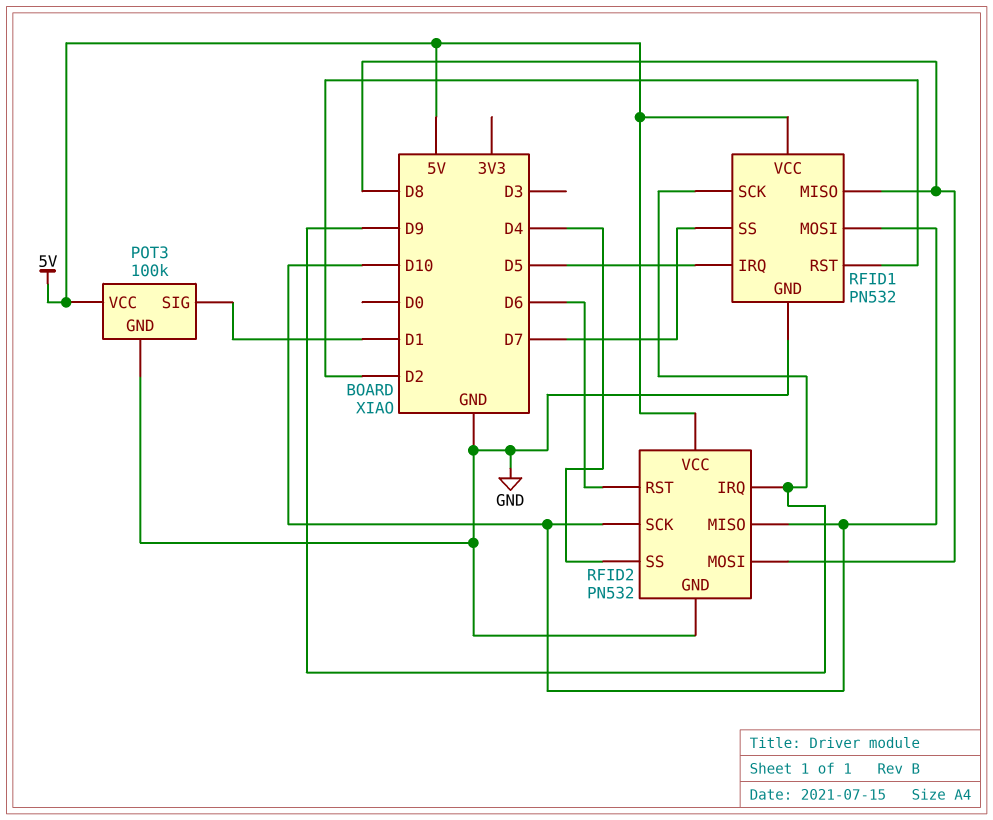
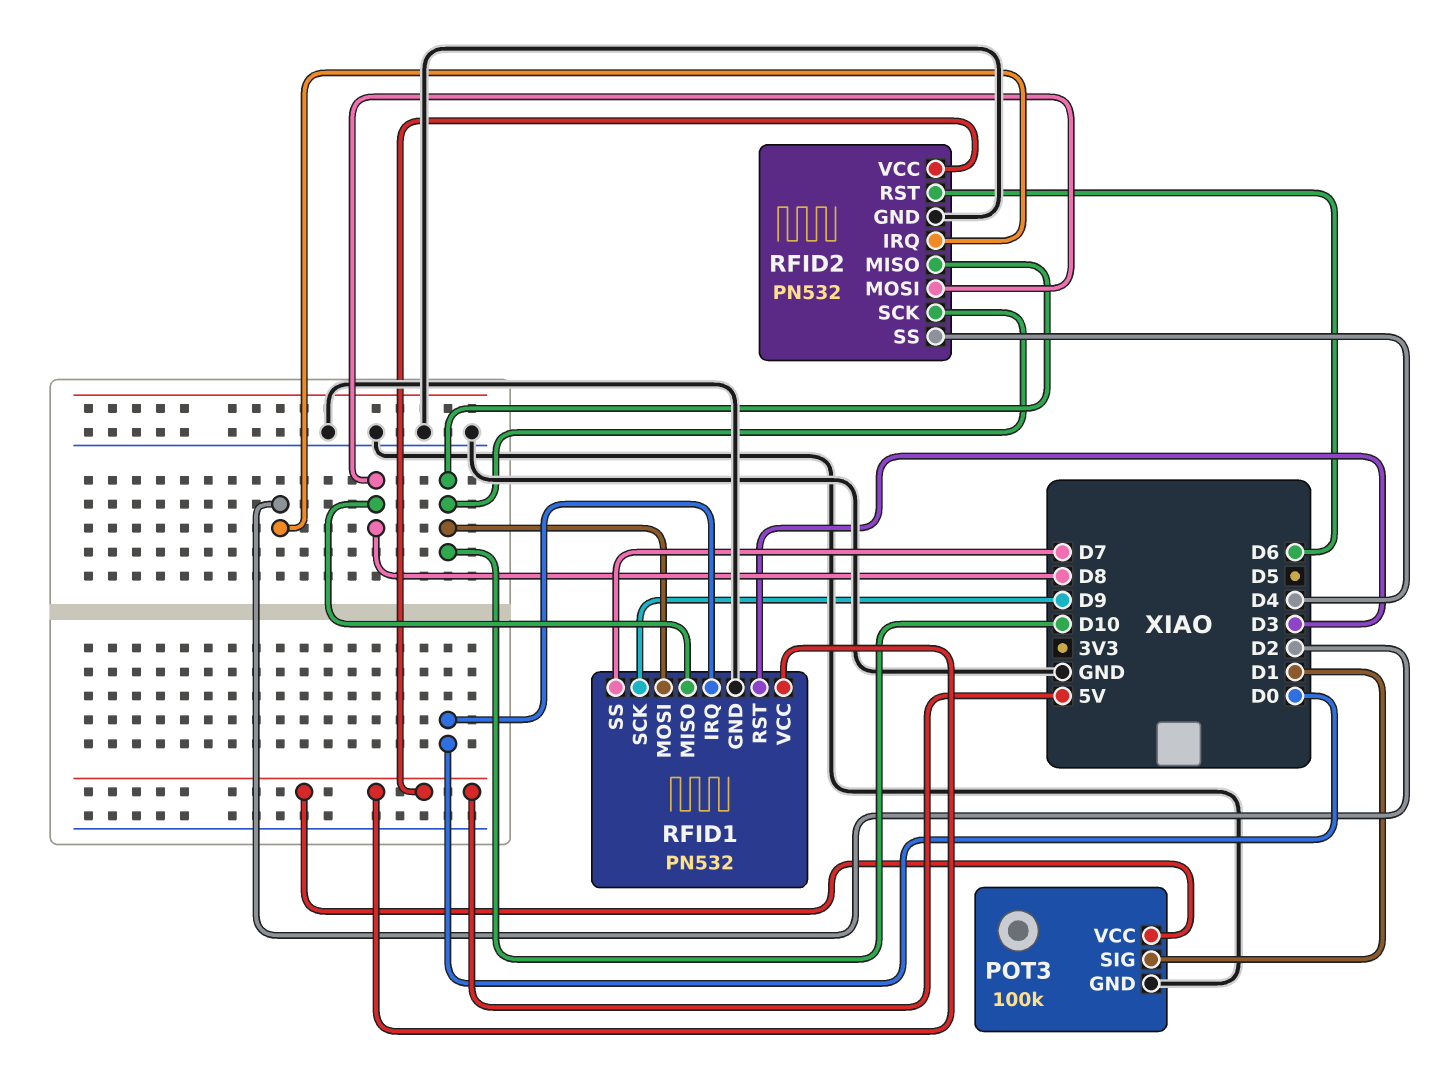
RFID1 pin IRQ: D5 -> D0
RFID1 pin RST: D2 -> D3
RFID2 pin IRQ: D9 -> D2

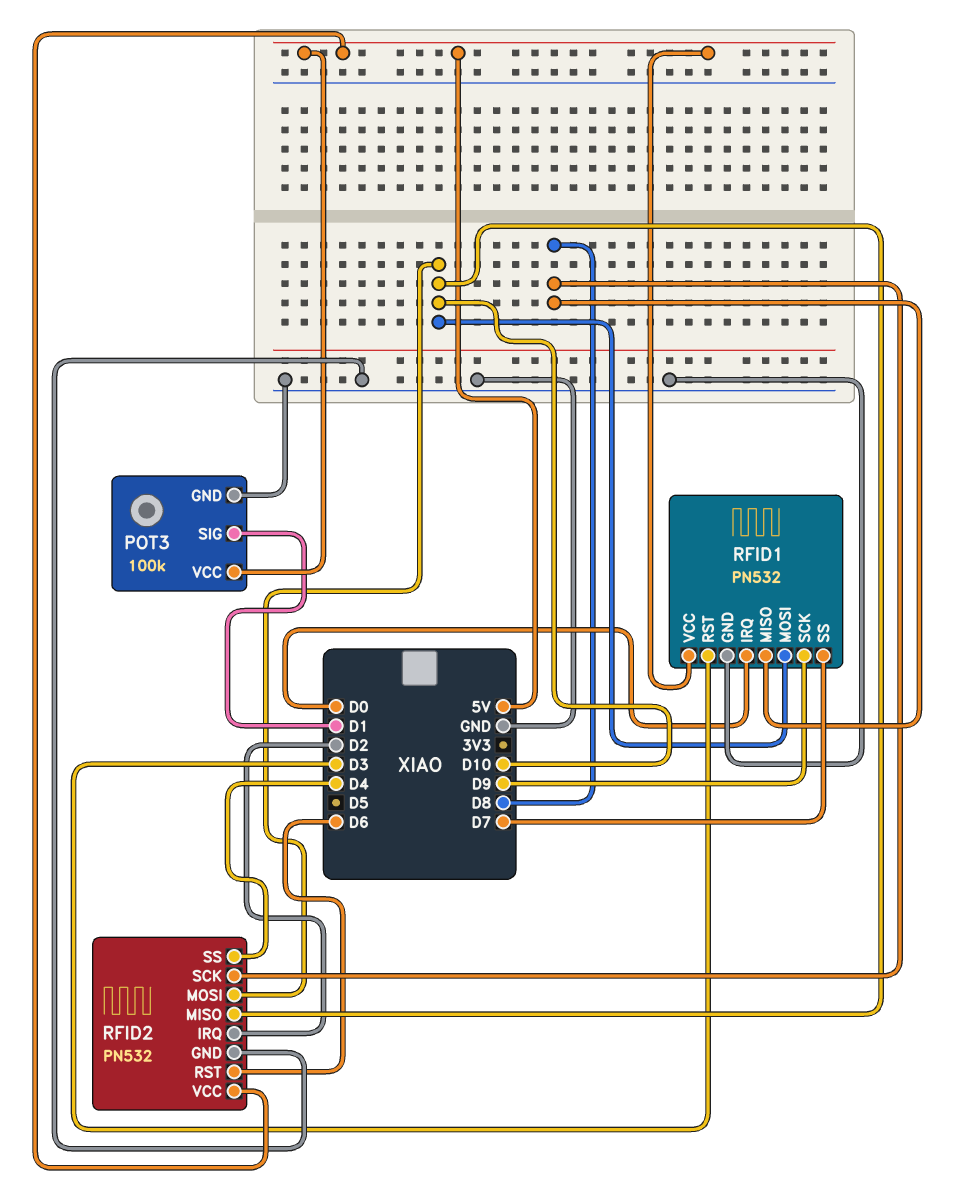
RFID2 pin MOSI: D8 -> D10
RFID2 pin SCK: D10 -> D8

